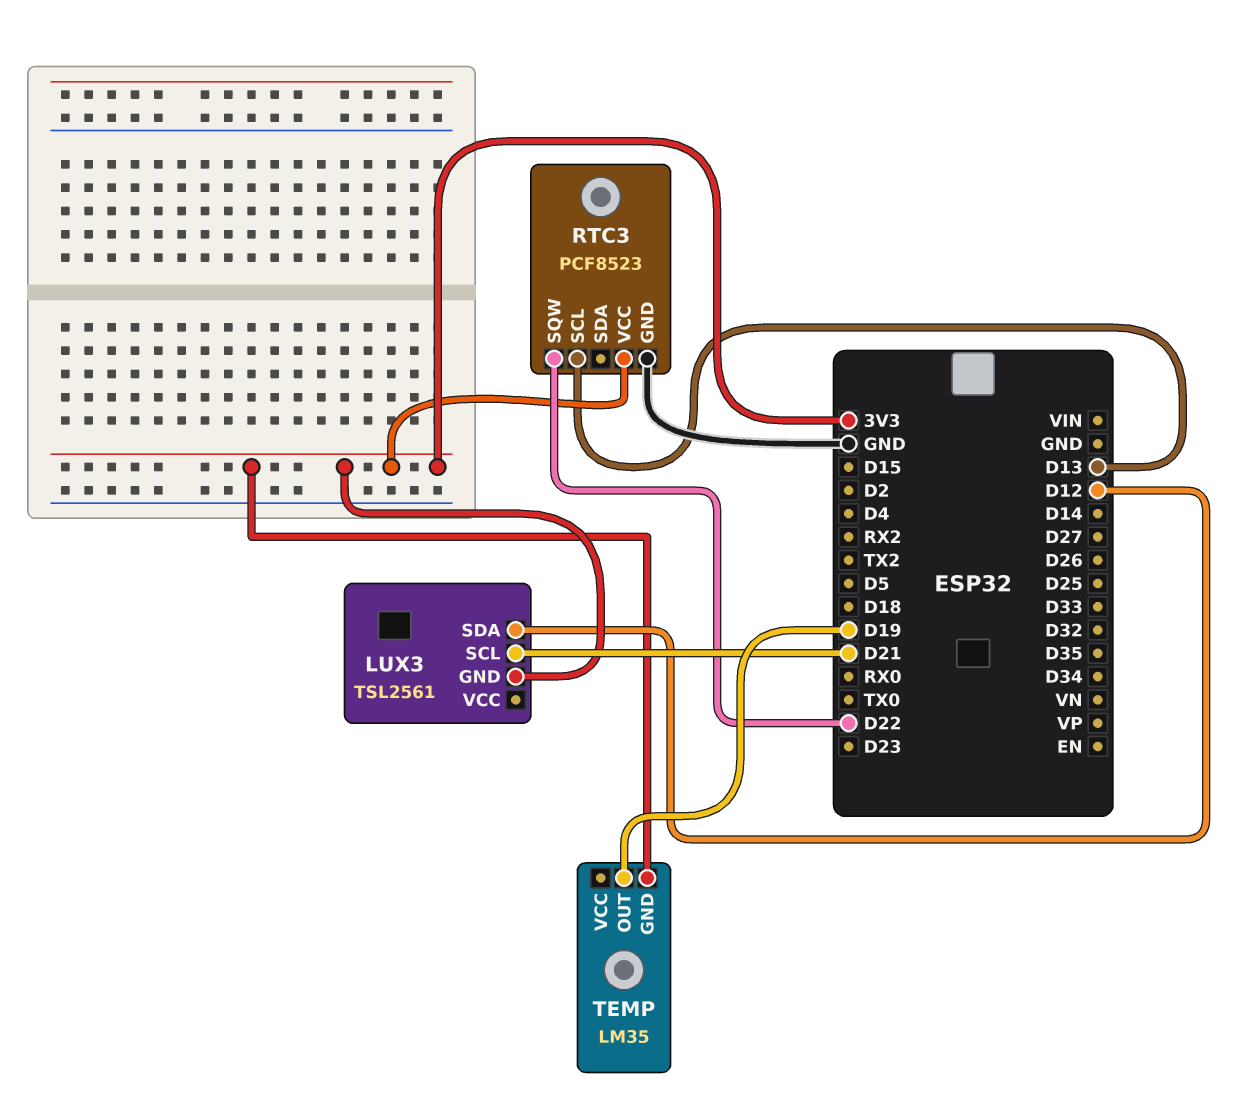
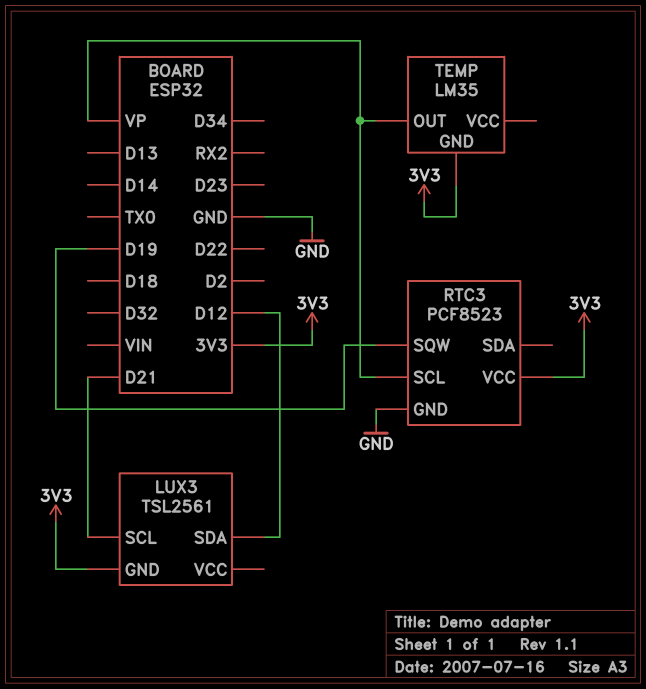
RTC3 pin SCL: D13 -> VP
RTC3 pin SQW: D22 -> D19
TEMP pin OUT: D19 -> VP

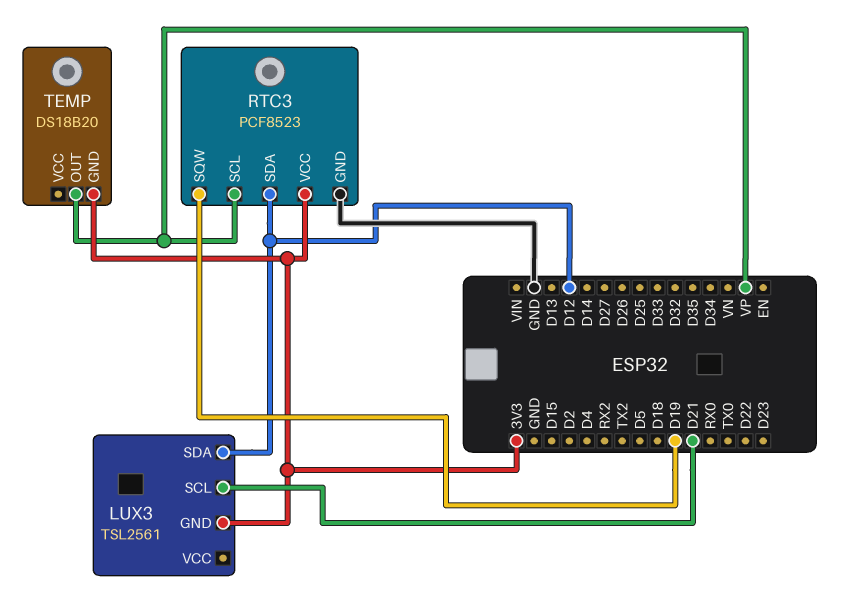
RTC3 pin SDA: none -> D12
TEMP: LM35 -> DS18B20

